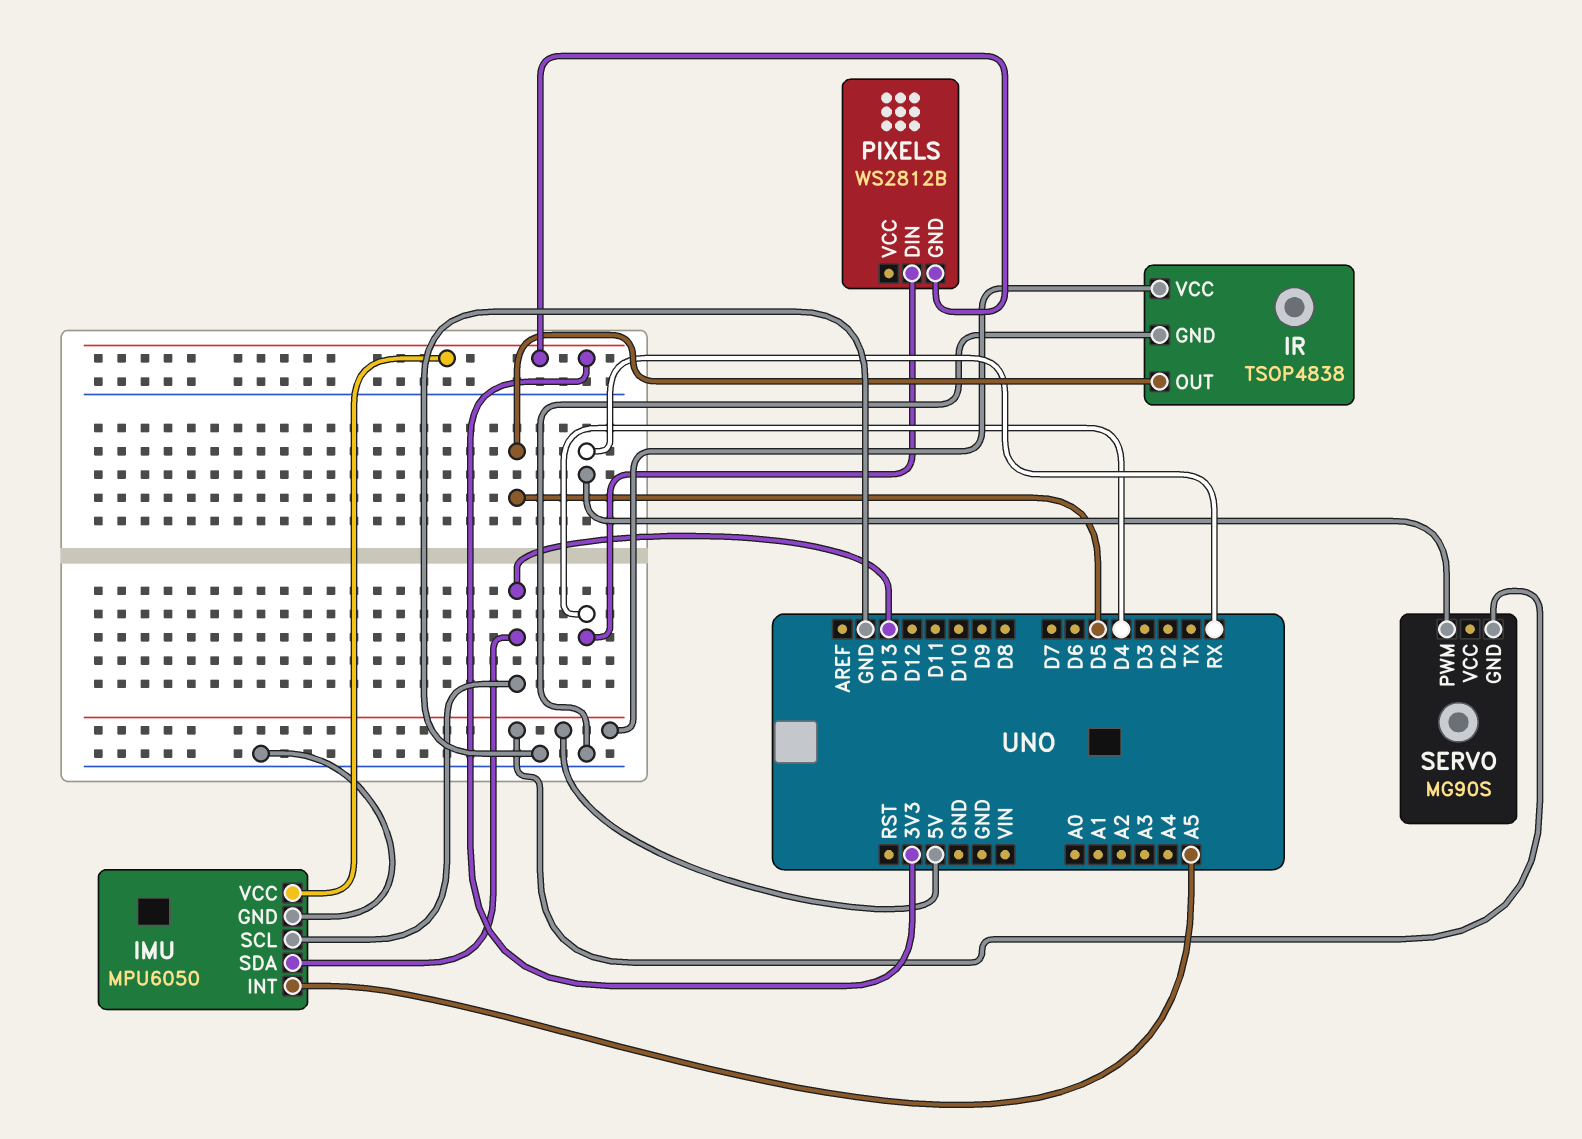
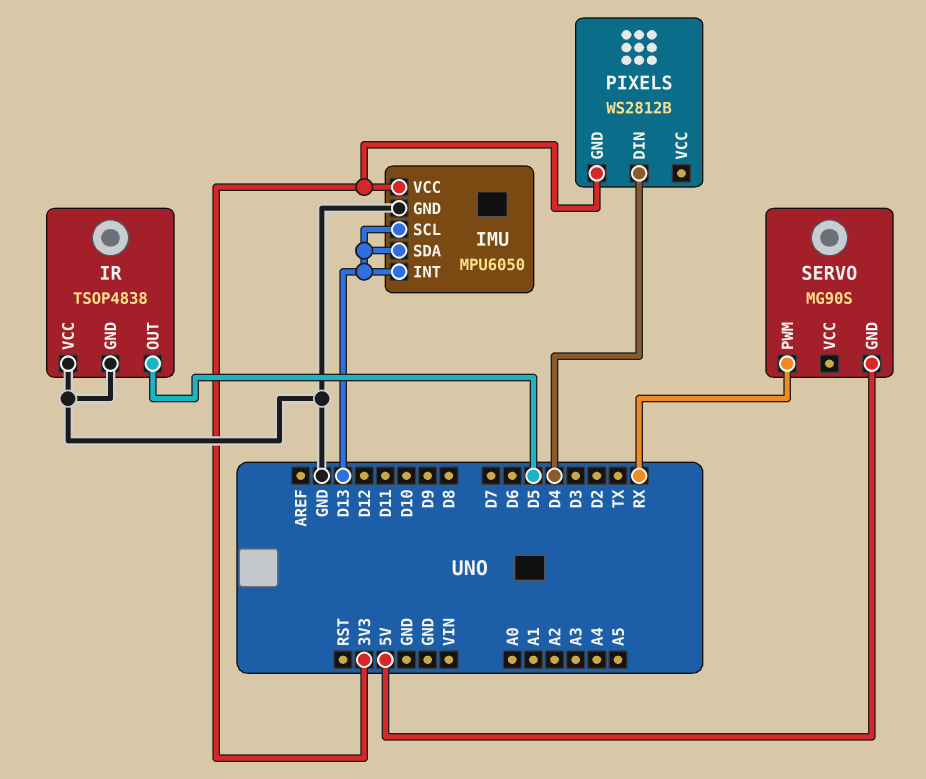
IMU pin INT: A5 -> D13
IR pin VCC: 5V -> GND

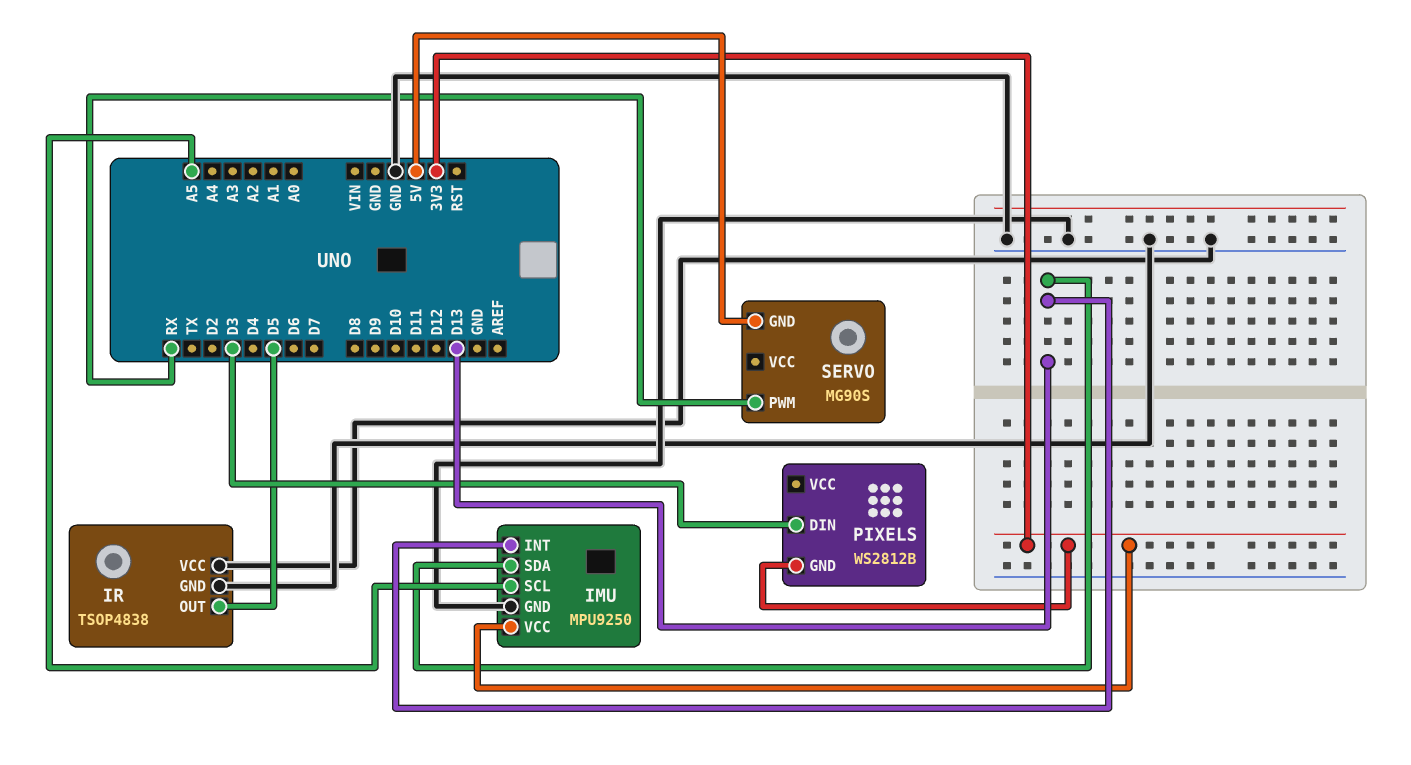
IMU: MPU6050 -> MPU9250
IMU pin SCL: D13 -> A5
PIXELS pin DIN: D4 -> D3

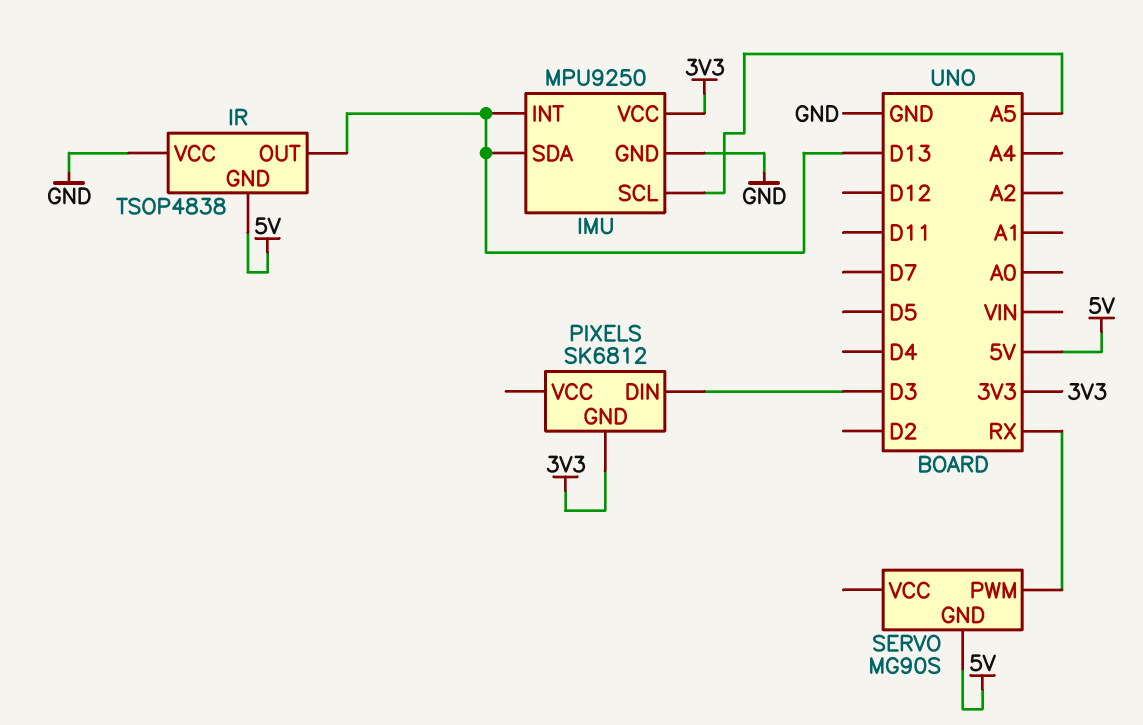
IR pin GND: GND -> 5V
IR pin OUT: D5 -> D13
PIXELS: WS2812B -> SK6812

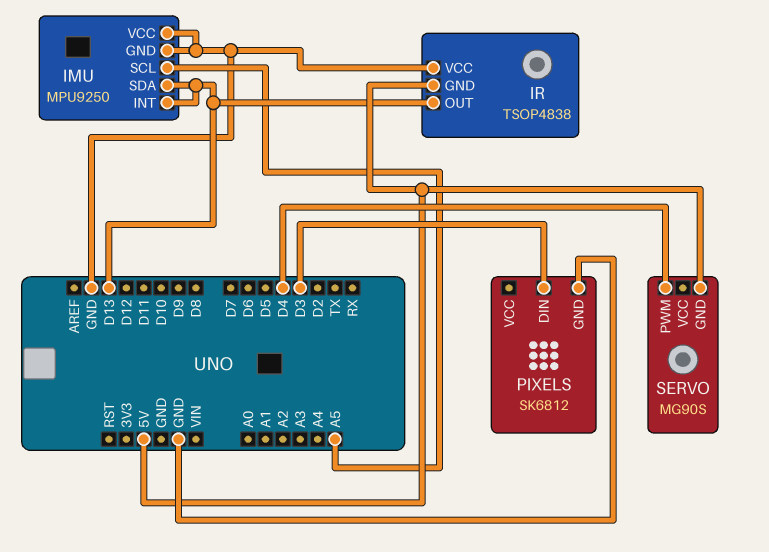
IMU pin VCC: 3V3 -> GND
PIXELS pin GND: 3V3 -> GND
SERVO pin PWM: RX -> D4

